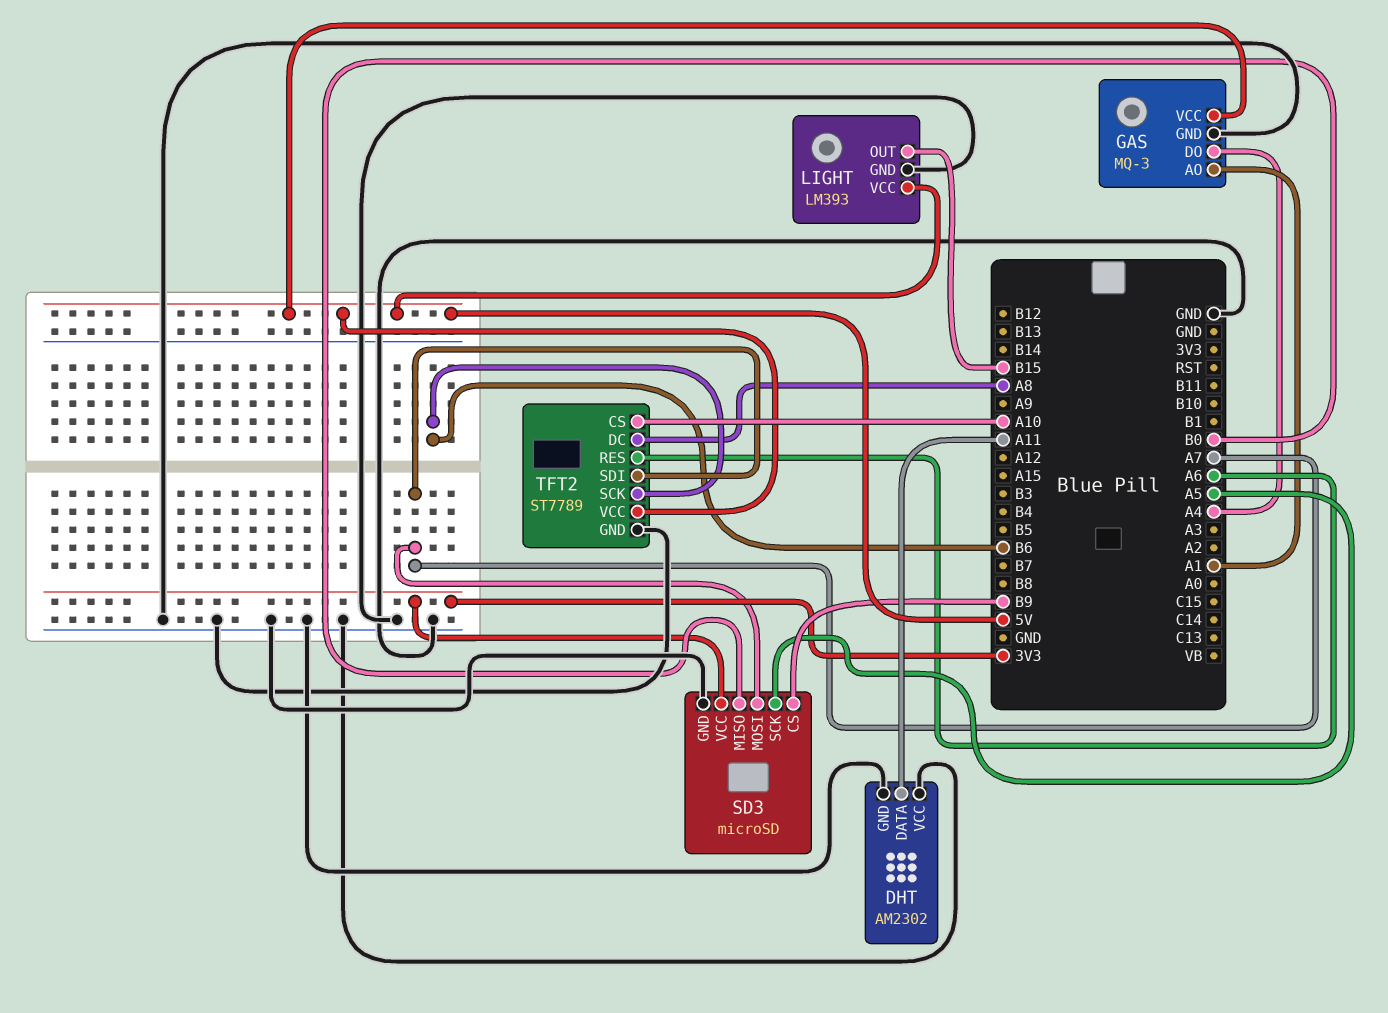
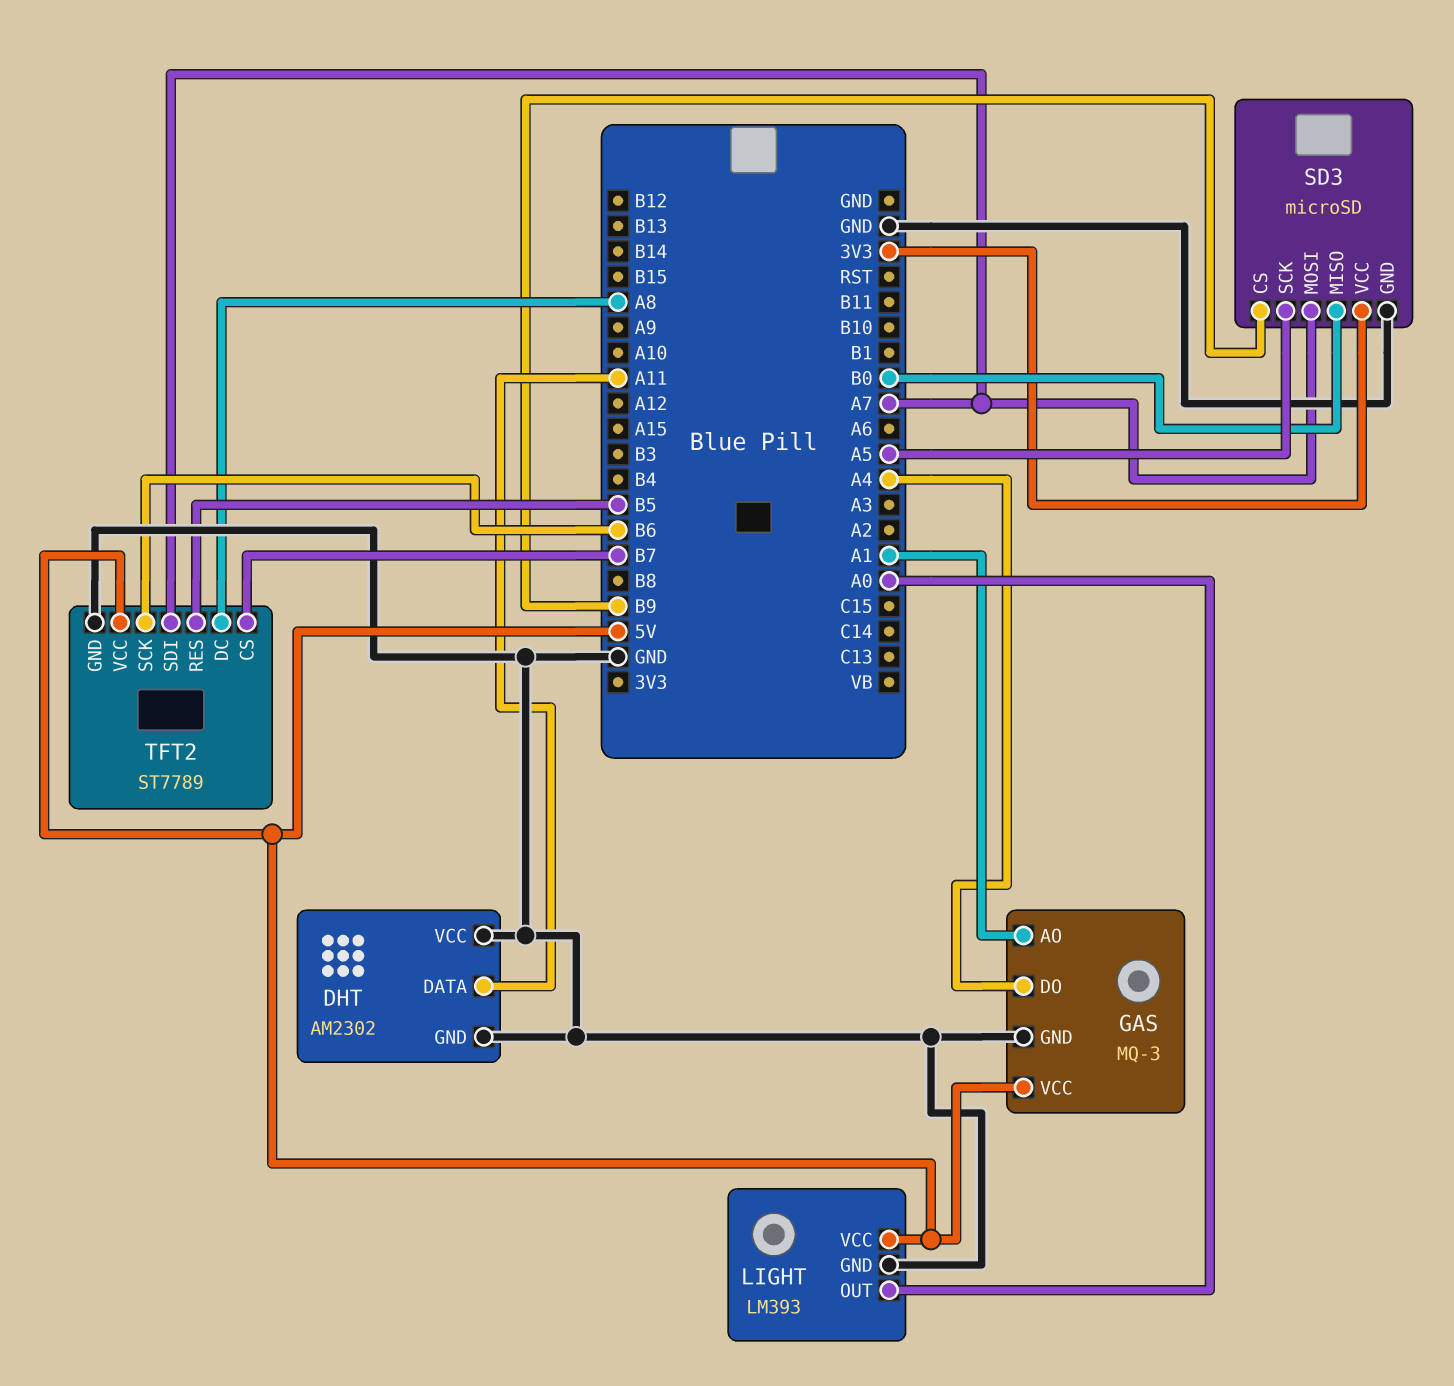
LIGHT pin OUT: B15 -> A0
TFT2 pin CS: A10 -> B7
TFT2 pin RES: A6 -> B5

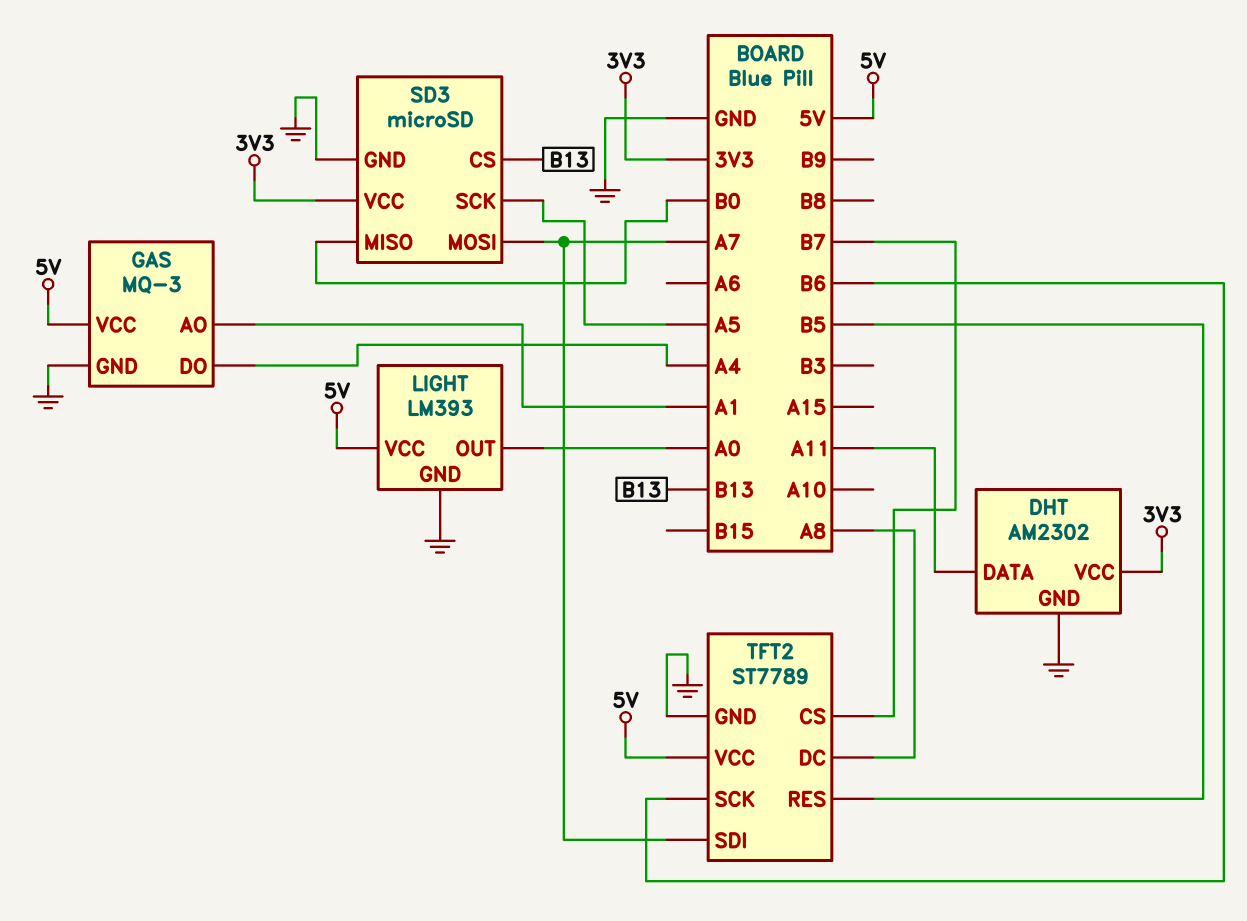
DHT pin VCC: GND -> 3V3
SD3 pin CS: B9 -> B13

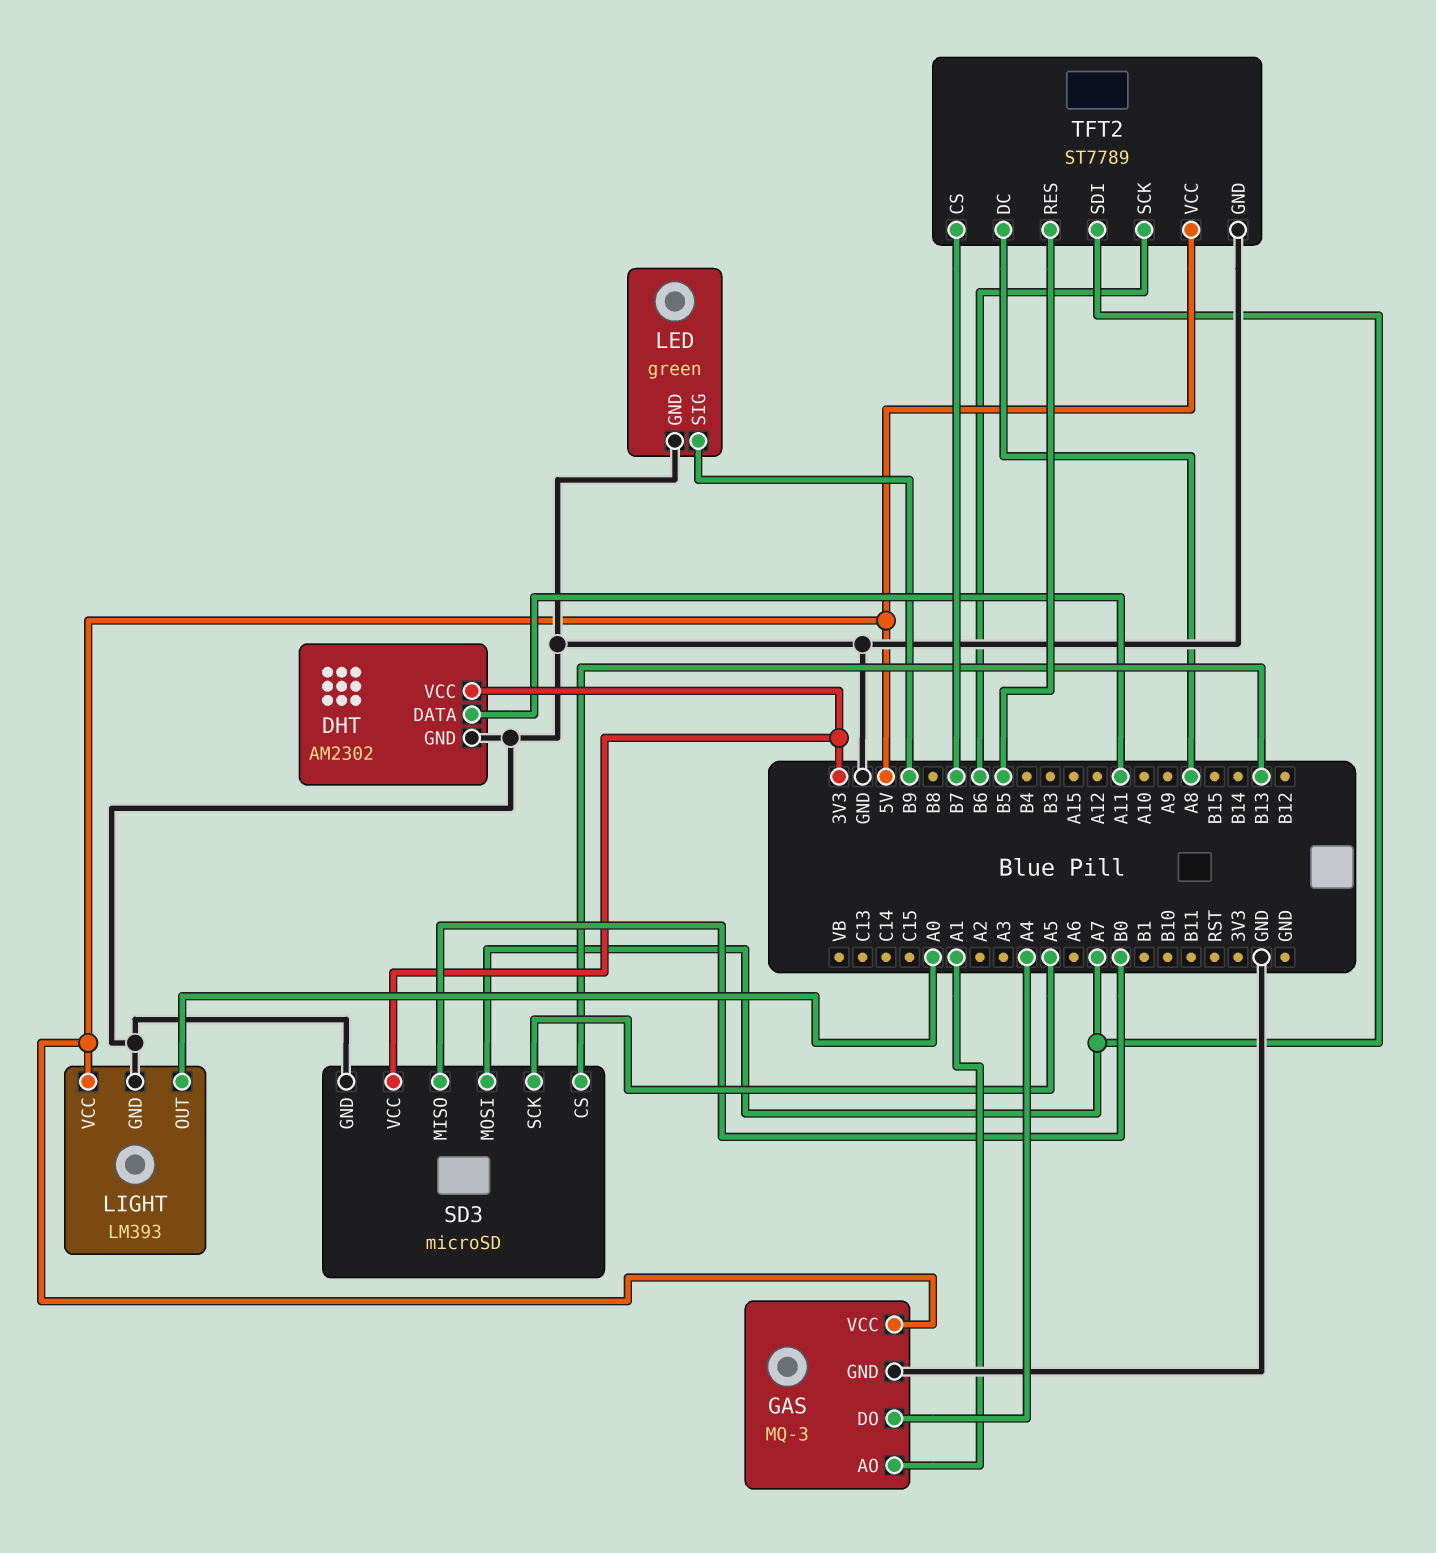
LED: none -> green
LED pin GND: none -> GND
LED pin SIG: none -> B9

